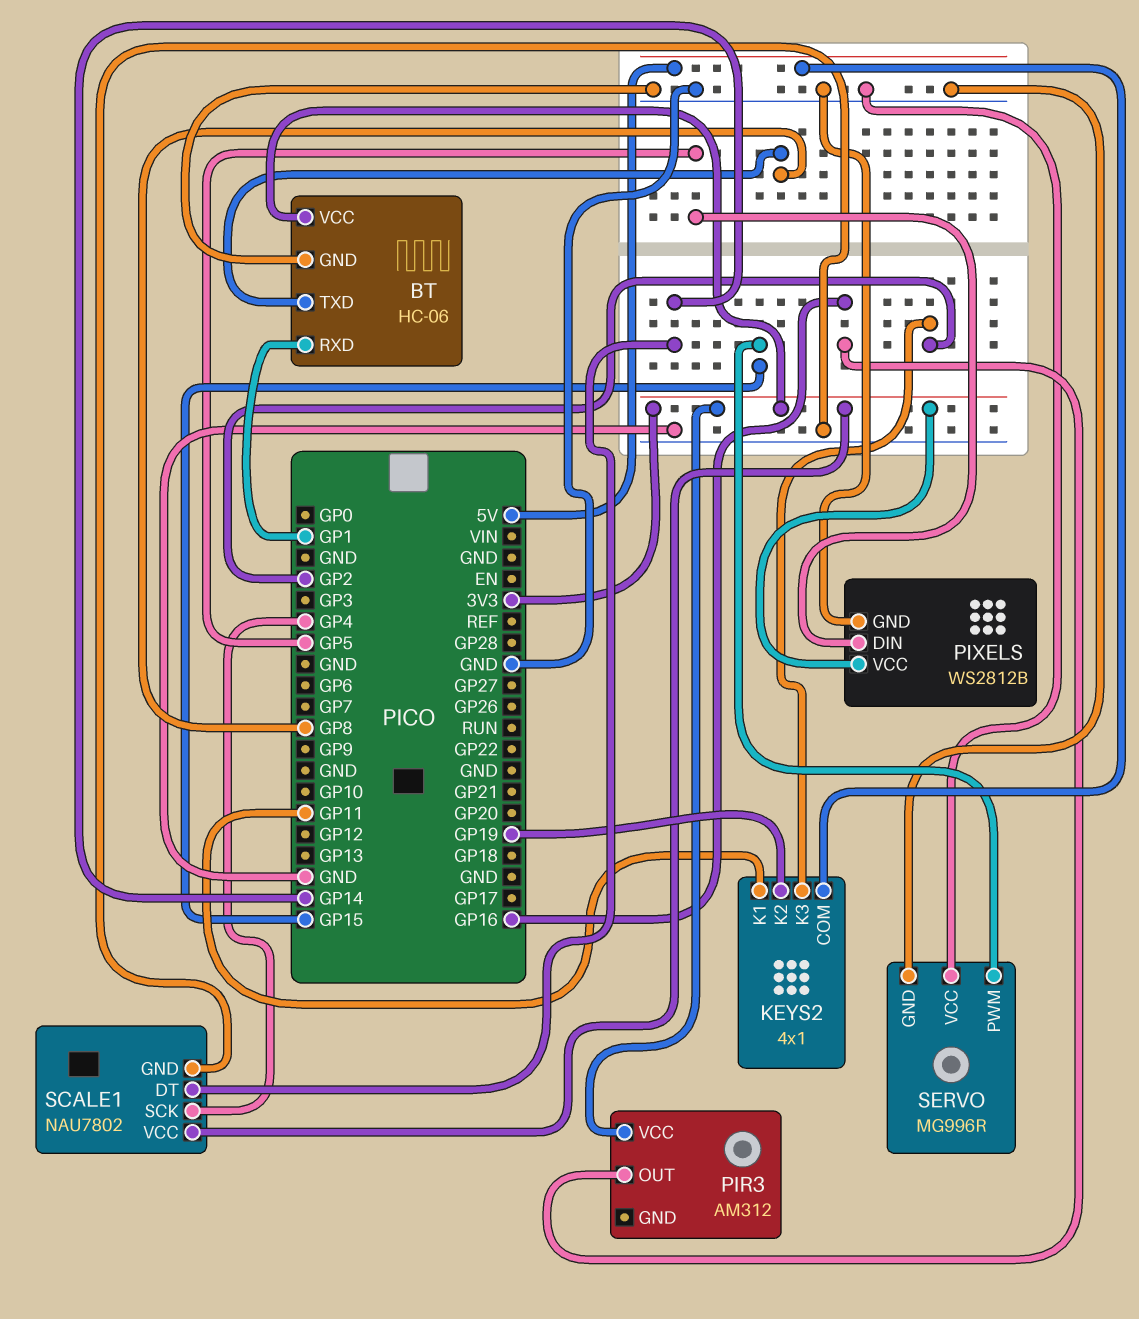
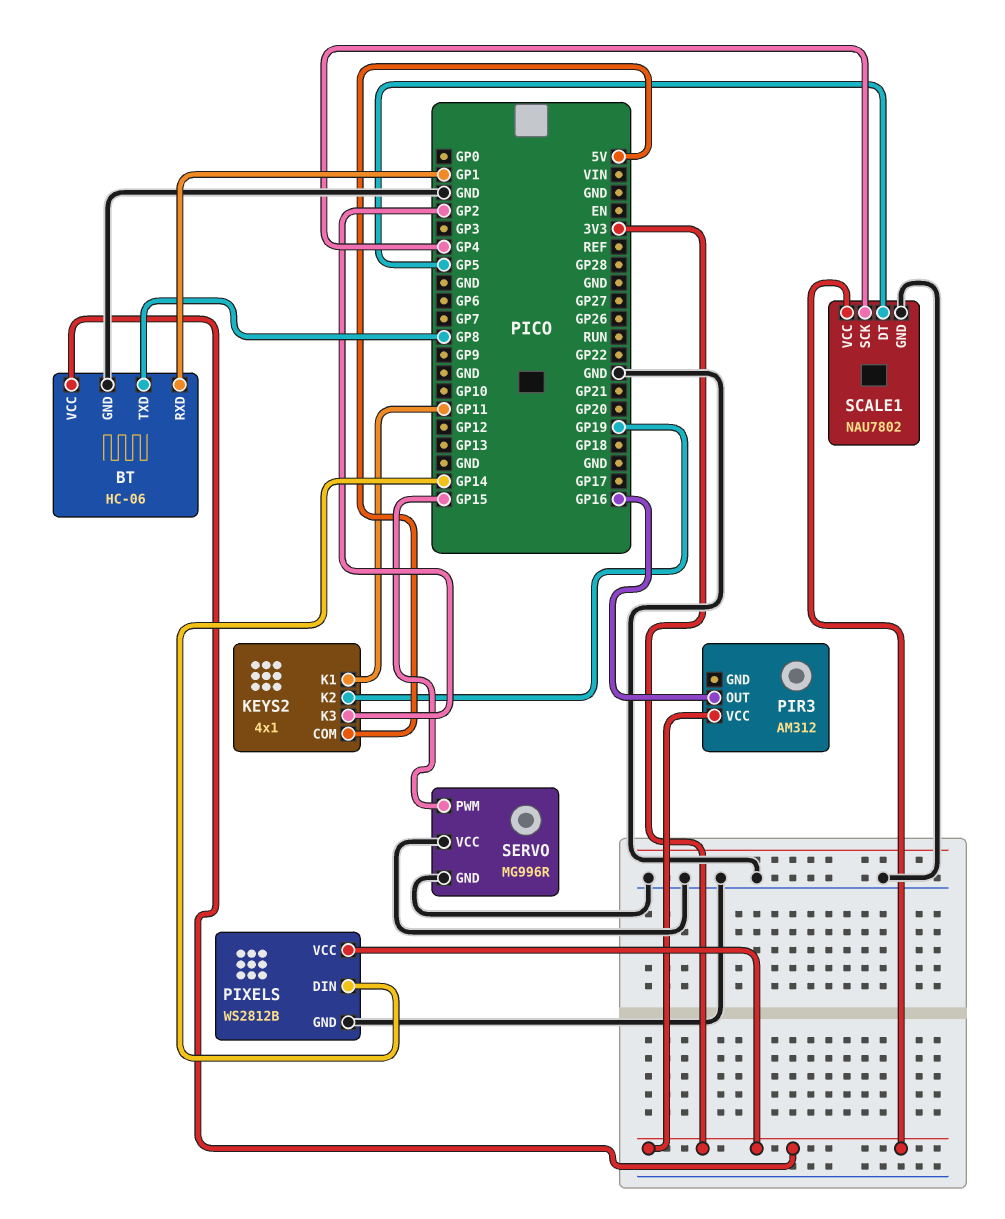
PIXELS pin DIN: GP5 -> GP14
SCALE1 pin DT: GP14 -> GP5

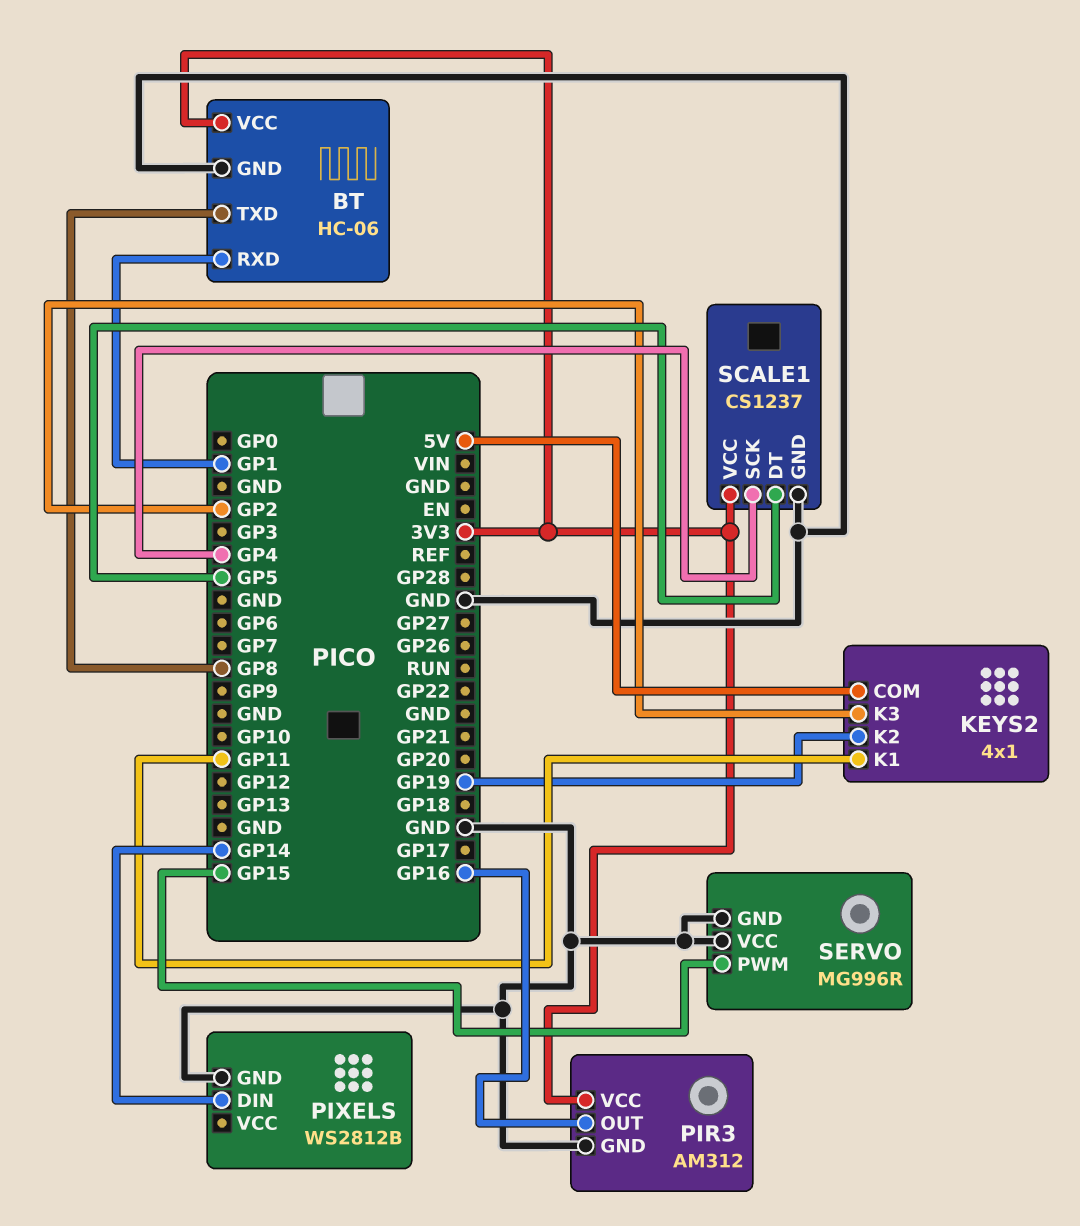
PIR3 pin GND: none -> GND
PIXELS pin VCC: 3V3 -> none
SCALE1: NAU7802 -> CS1237

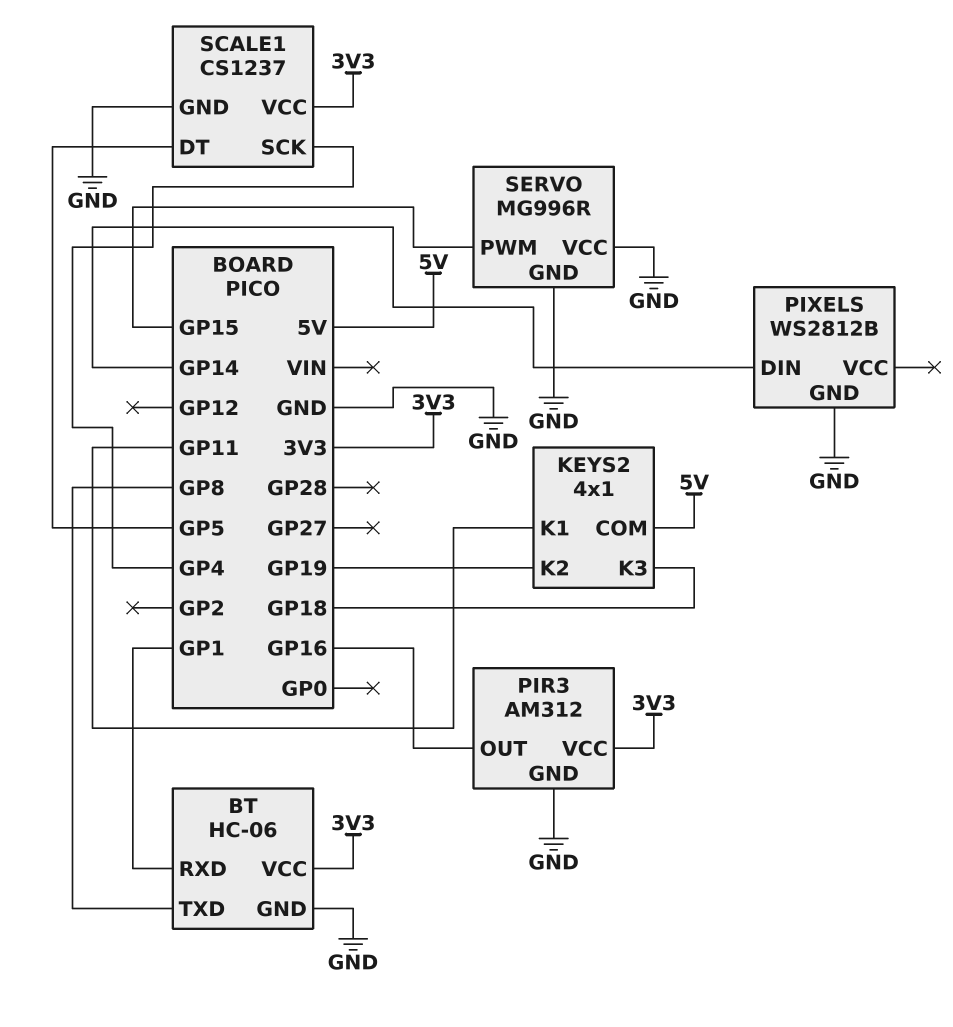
KEYS2 pin K3: GP2 -> GP18

